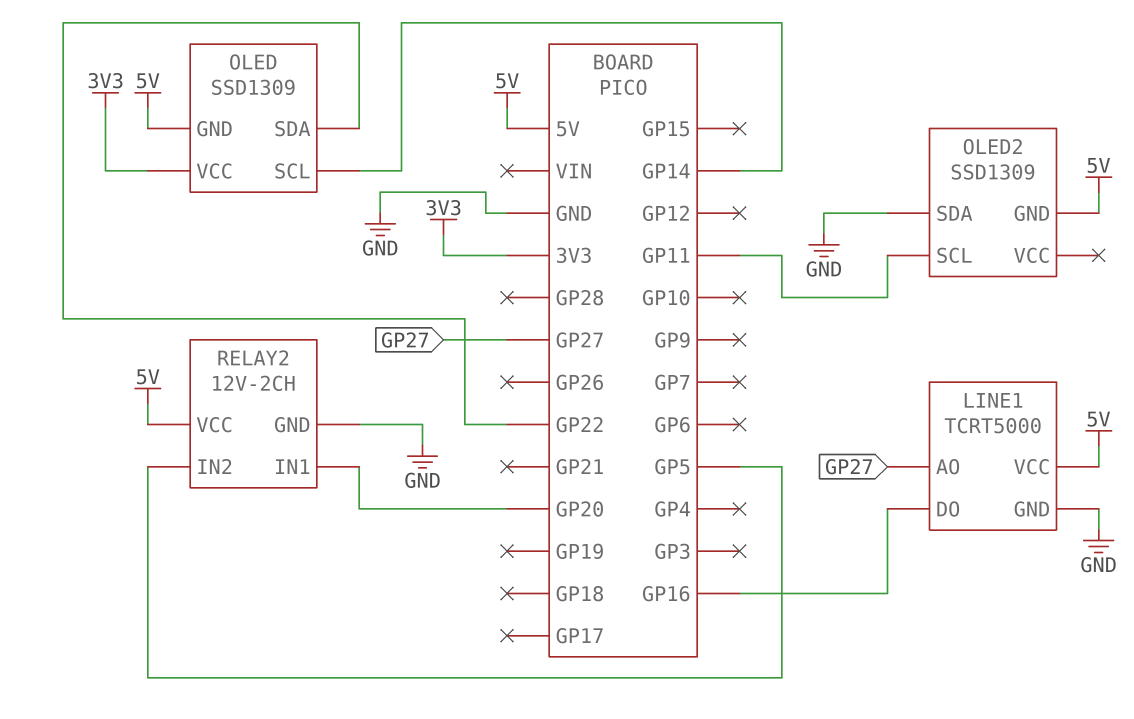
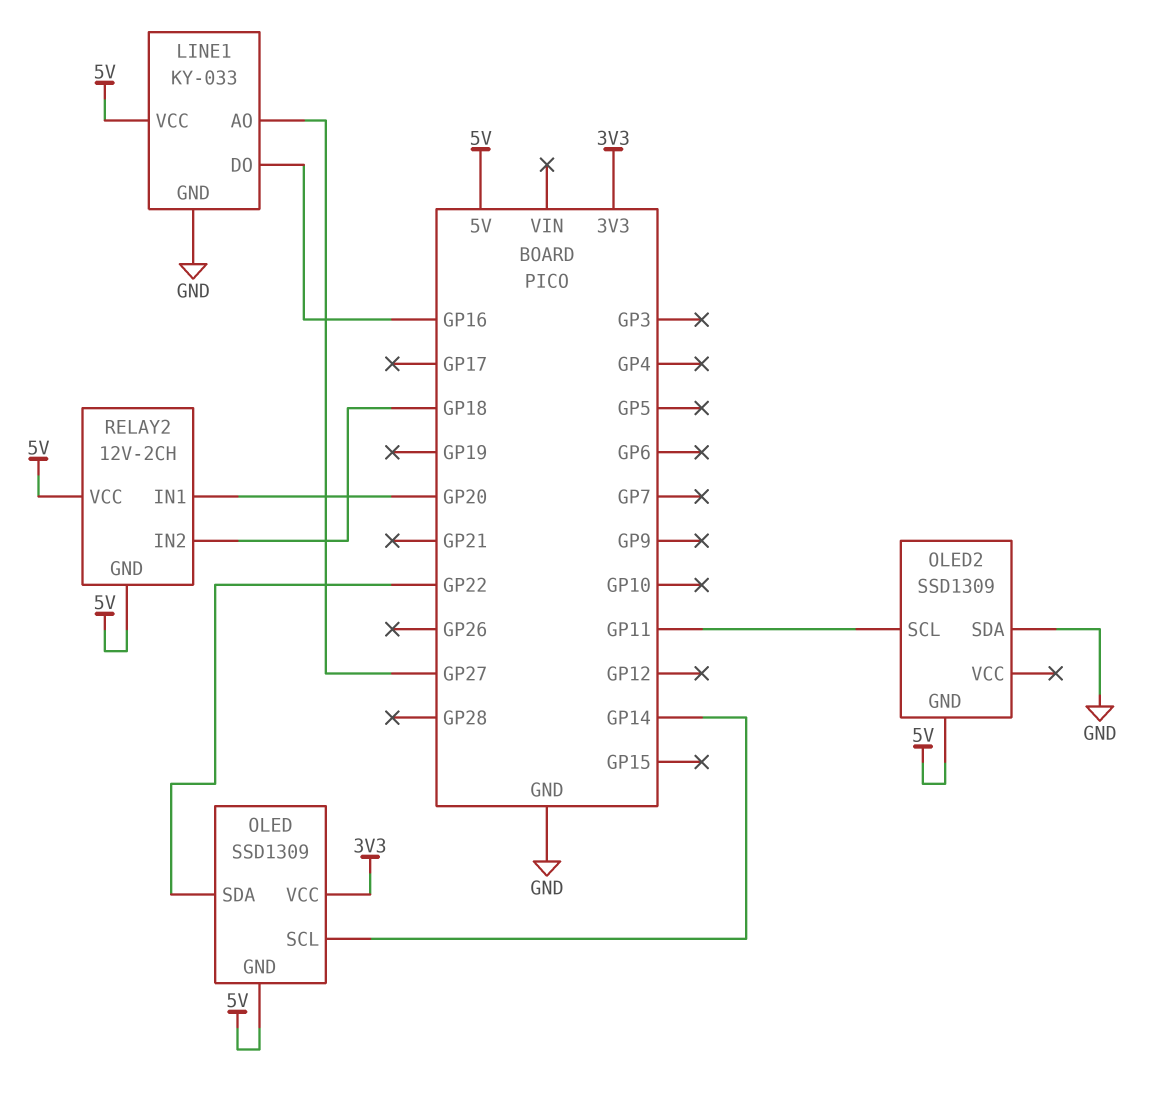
LINE1: TCRT5000 -> KY-033
RELAY2 pin GND: GND -> 5V
RELAY2 pin IN2: GP5 -> GP18

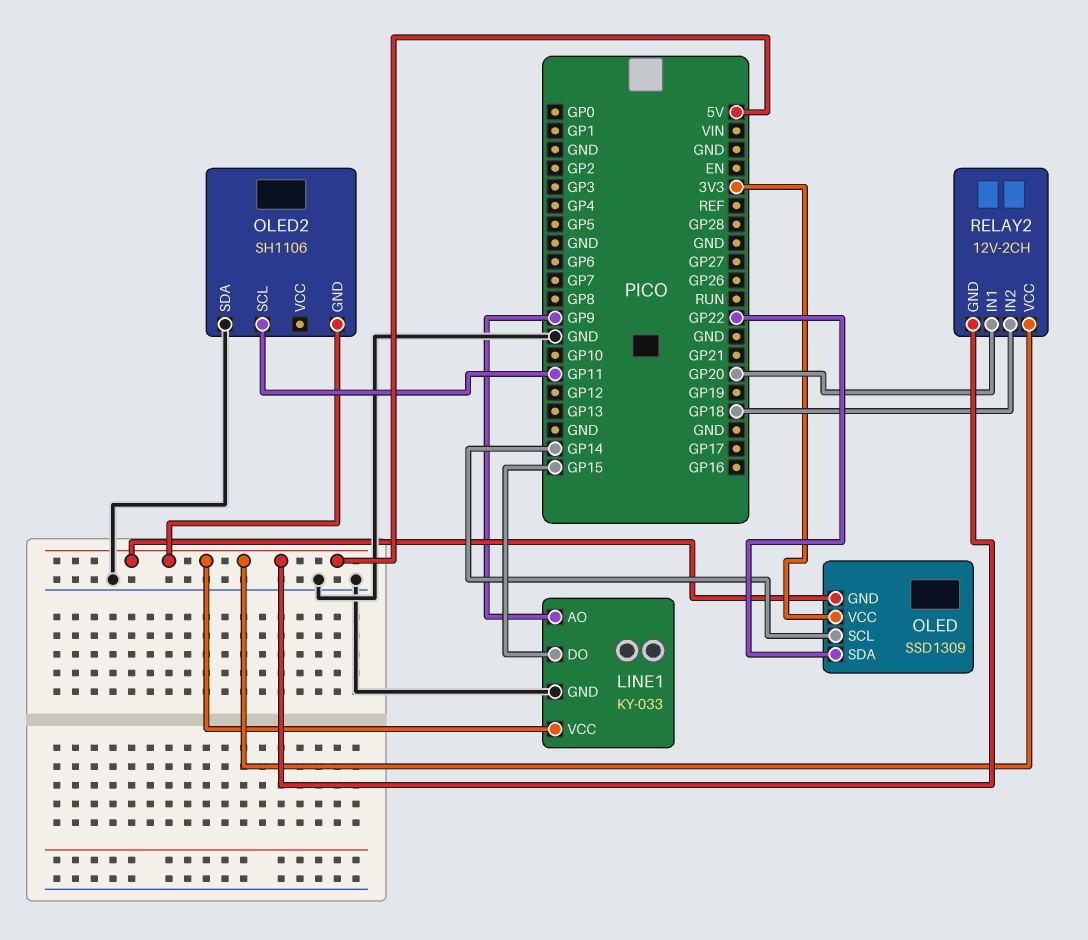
LINE1 pin AO: GP27 -> GP9
LINE1 pin DO: GP16 -> GP15
OLED2: SSD1309 -> SH1106

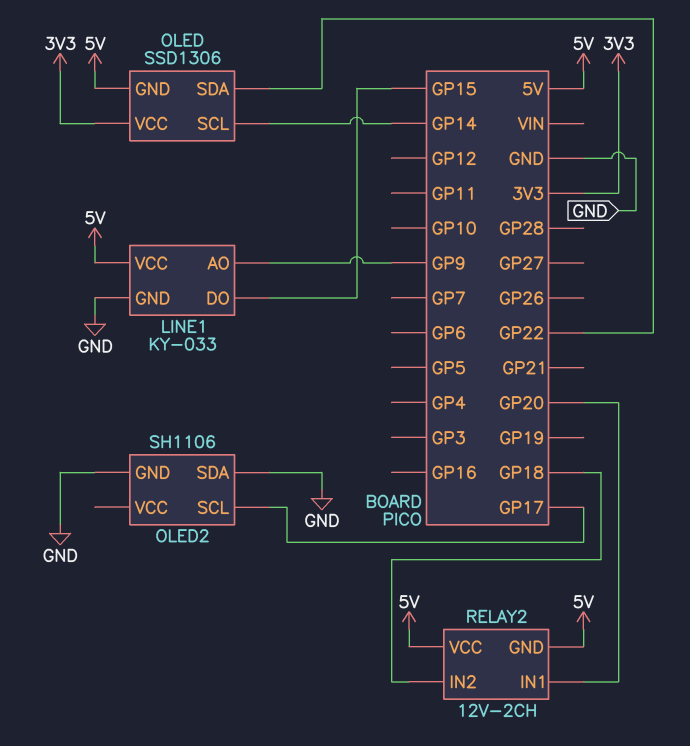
OLED: SSD1309 -> SSD1306
OLED2 pin GND: 5V -> GND
OLED2 pin SCL: GP11 -> GP17

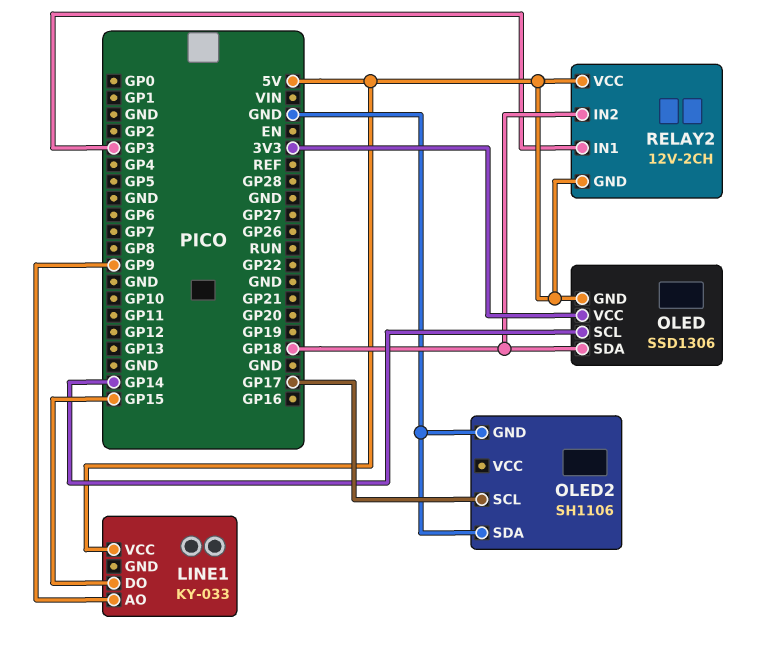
LINE1 pin GND: GND -> none
OLED pin SDA: GP22 -> GP18
RELAY2 pin IN1: GP20 -> GP3

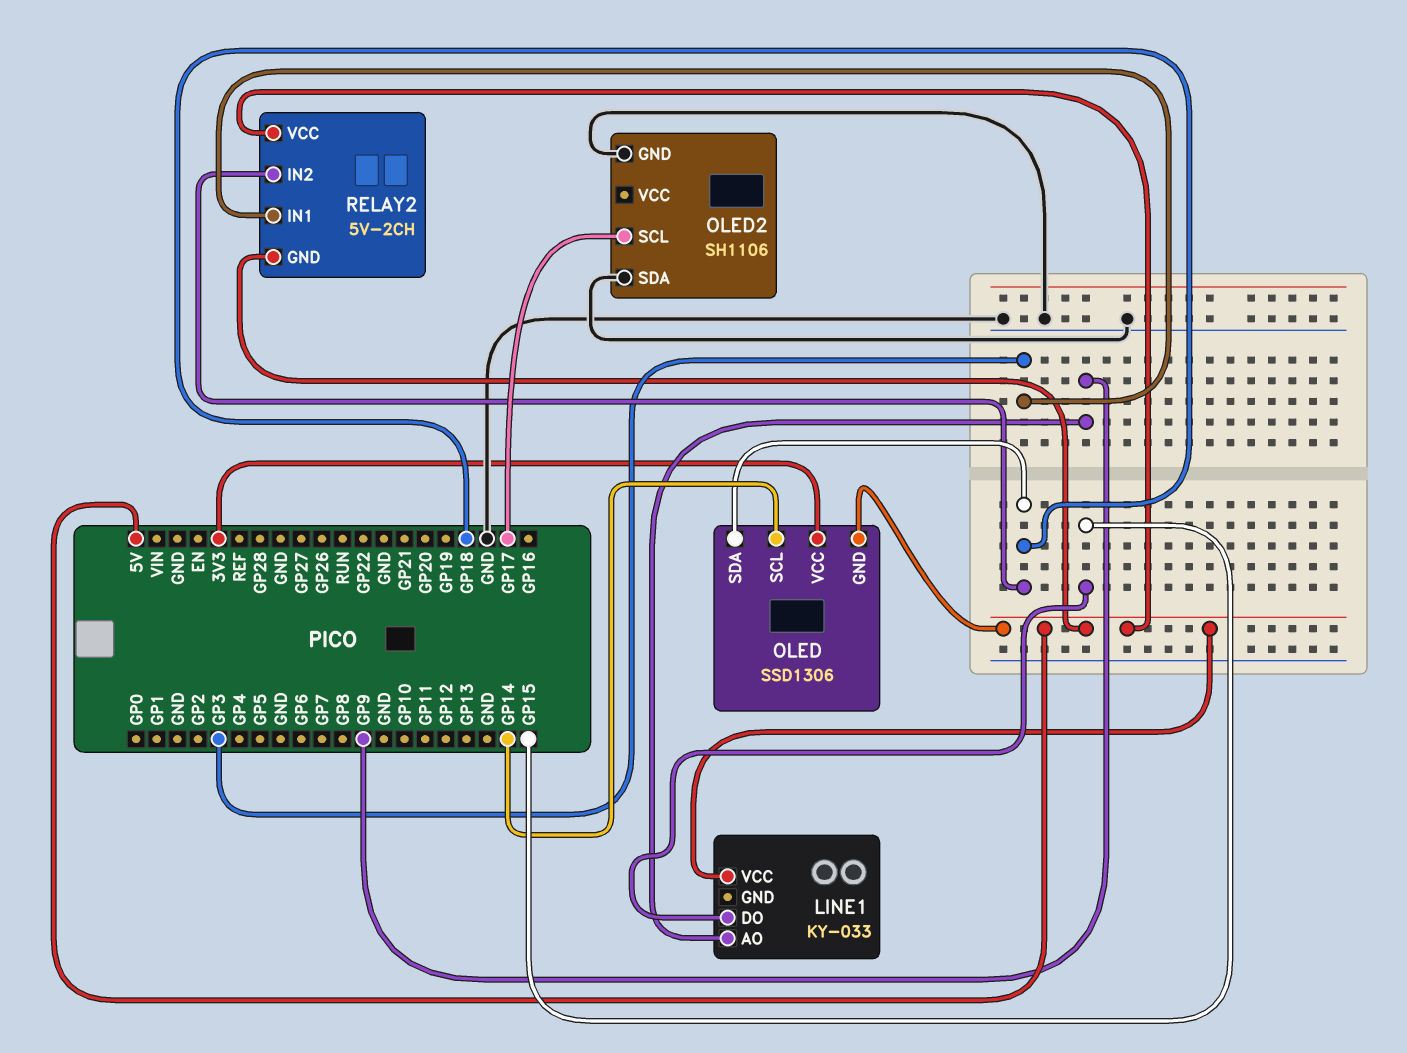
RELAY2: 12V-2CH -> 5V-2CH

